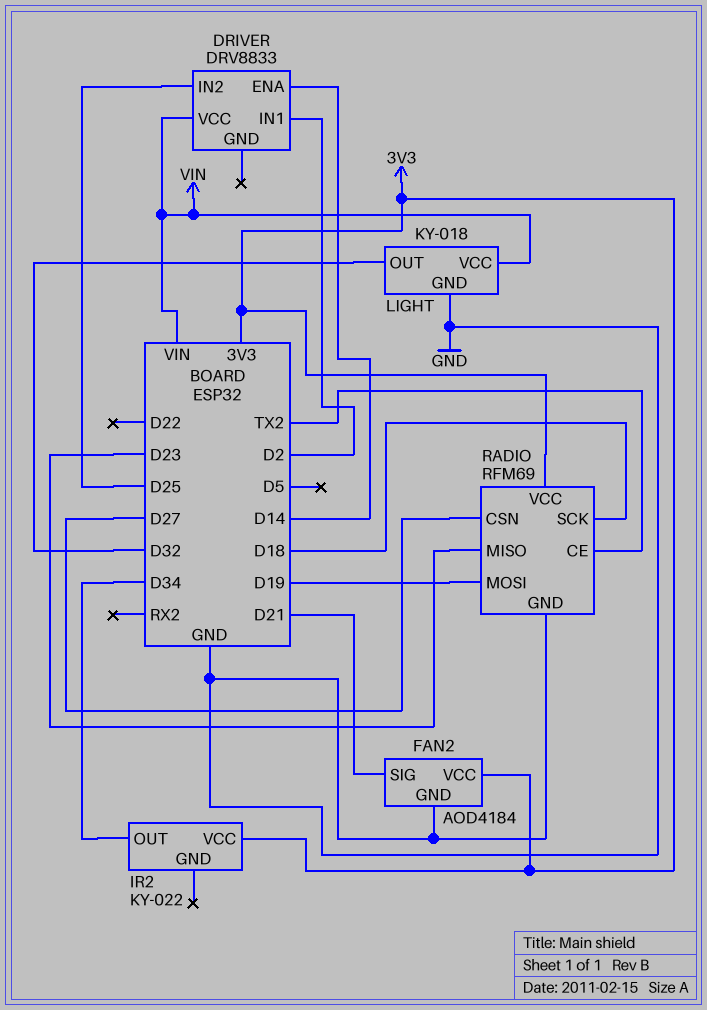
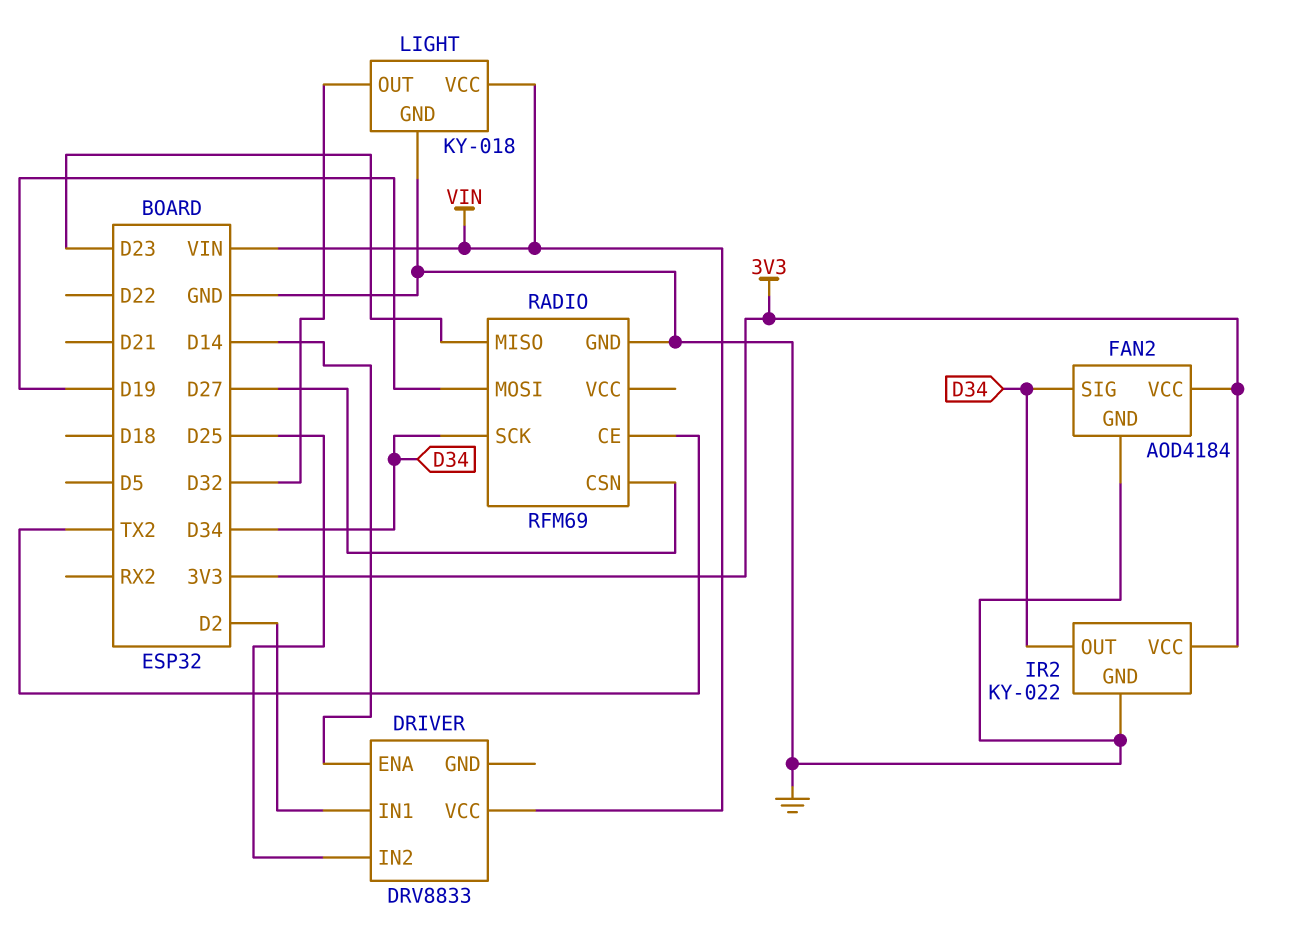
FAN2 pin SIG: D21 -> D34
IR2 pin GND: none -> GND
RADIO pin SCK: D18 -> D34
RADIO pin VCC: 3V3 -> none

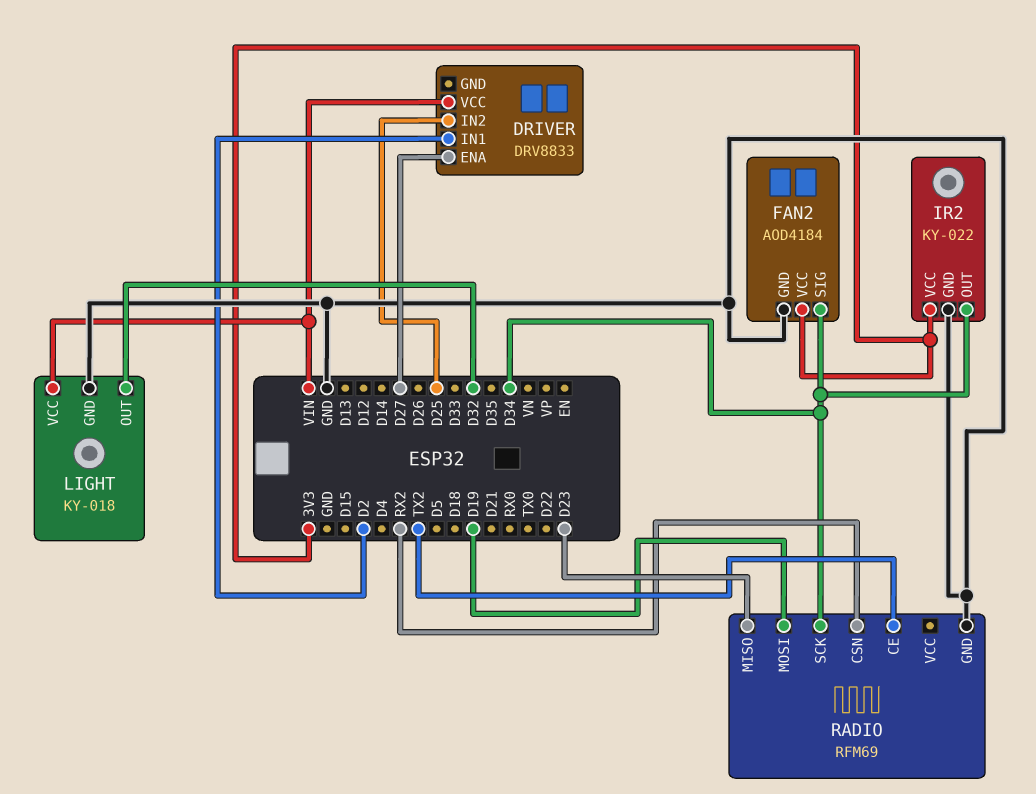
DRIVER pin ENA: D14 -> D27
RADIO pin CSN: D27 -> RX2

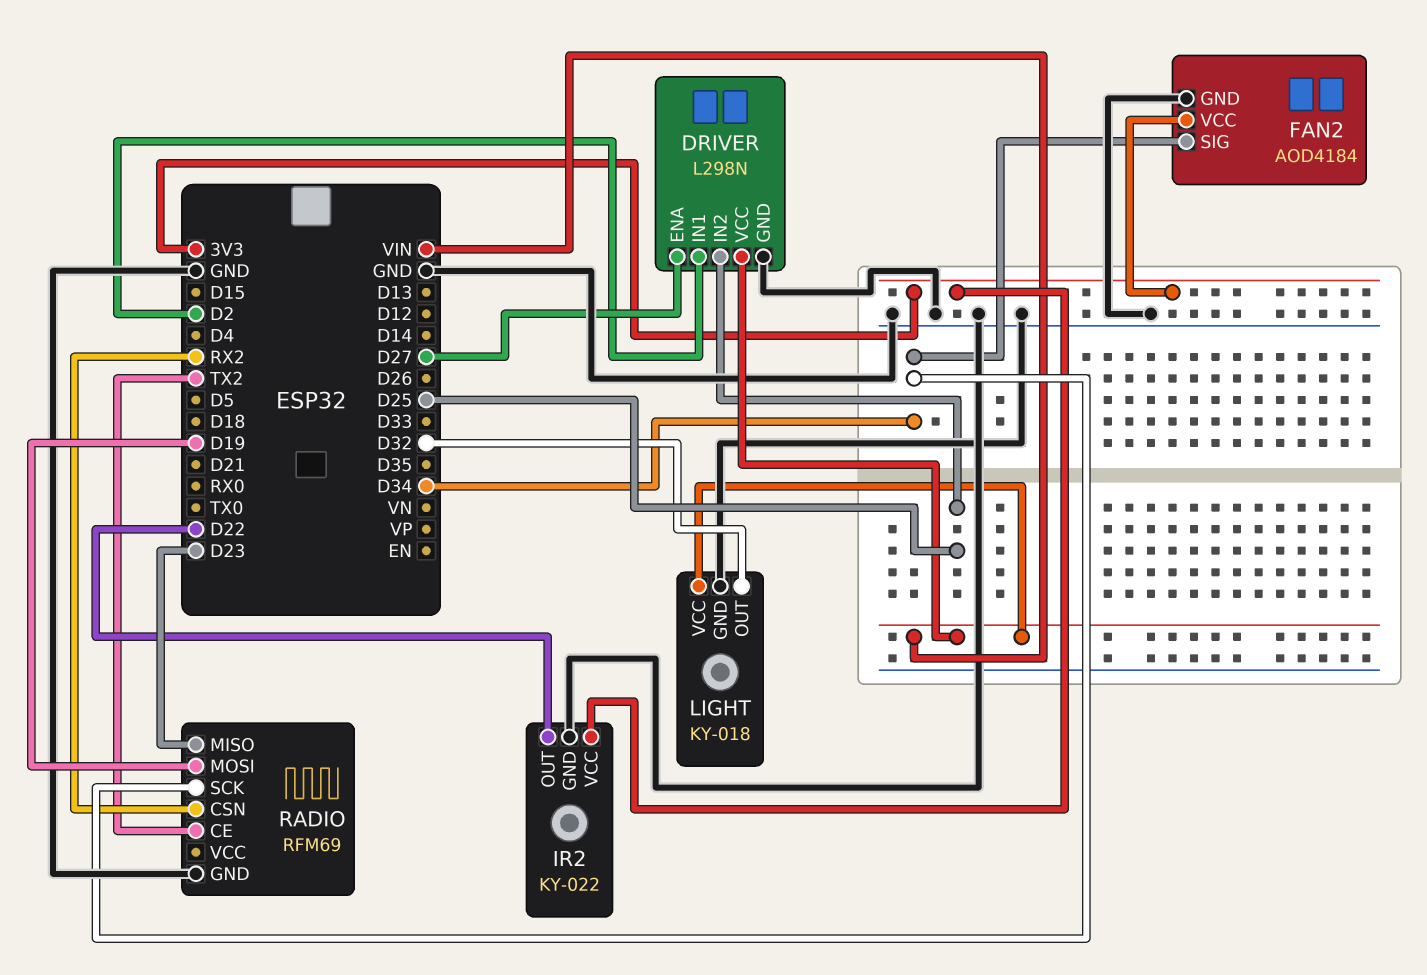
DRIVER: DRV8833 -> L298N
DRIVER pin GND: none -> GND
IR2 pin OUT: D34 -> D22

